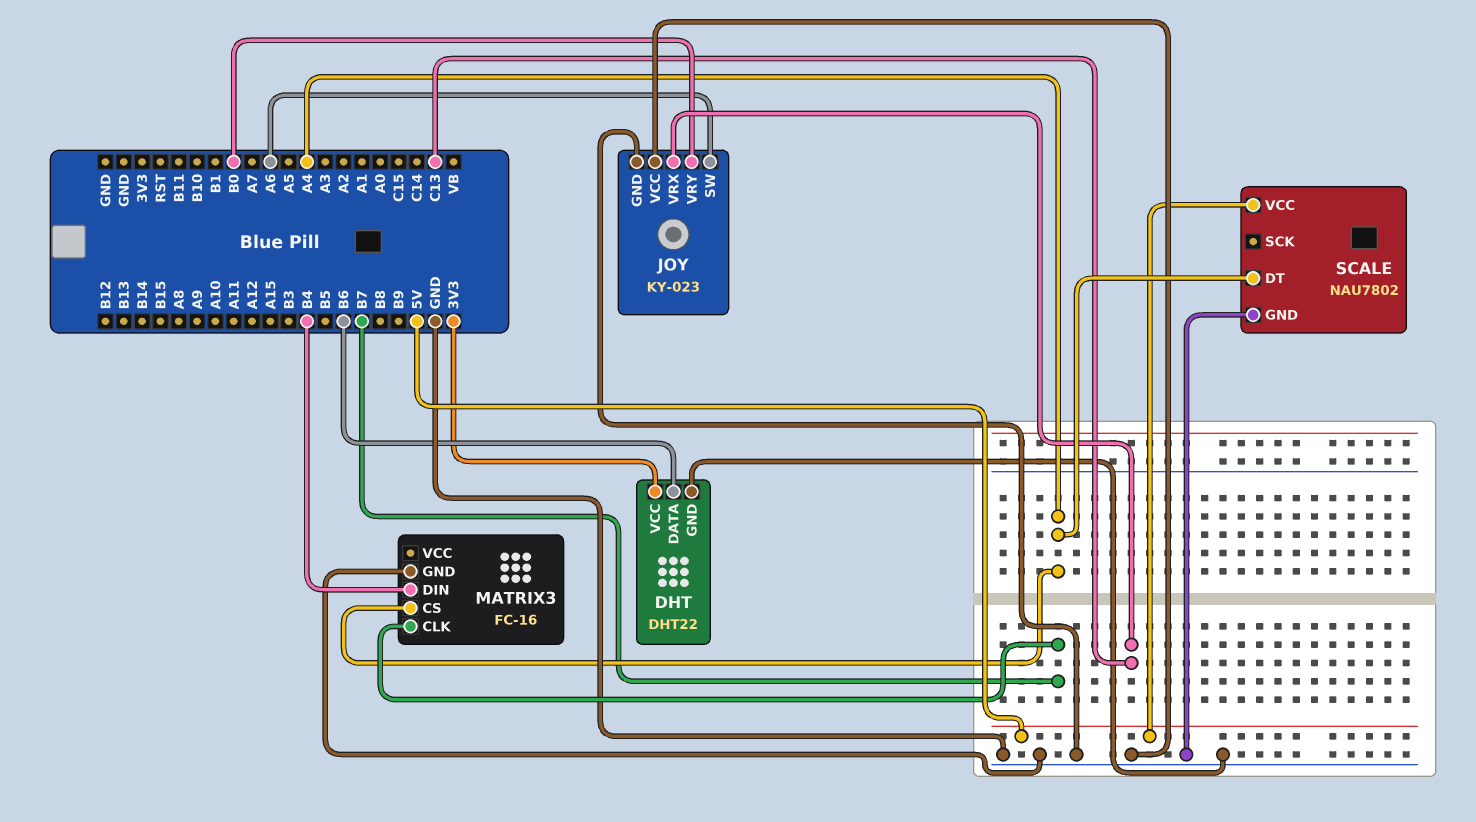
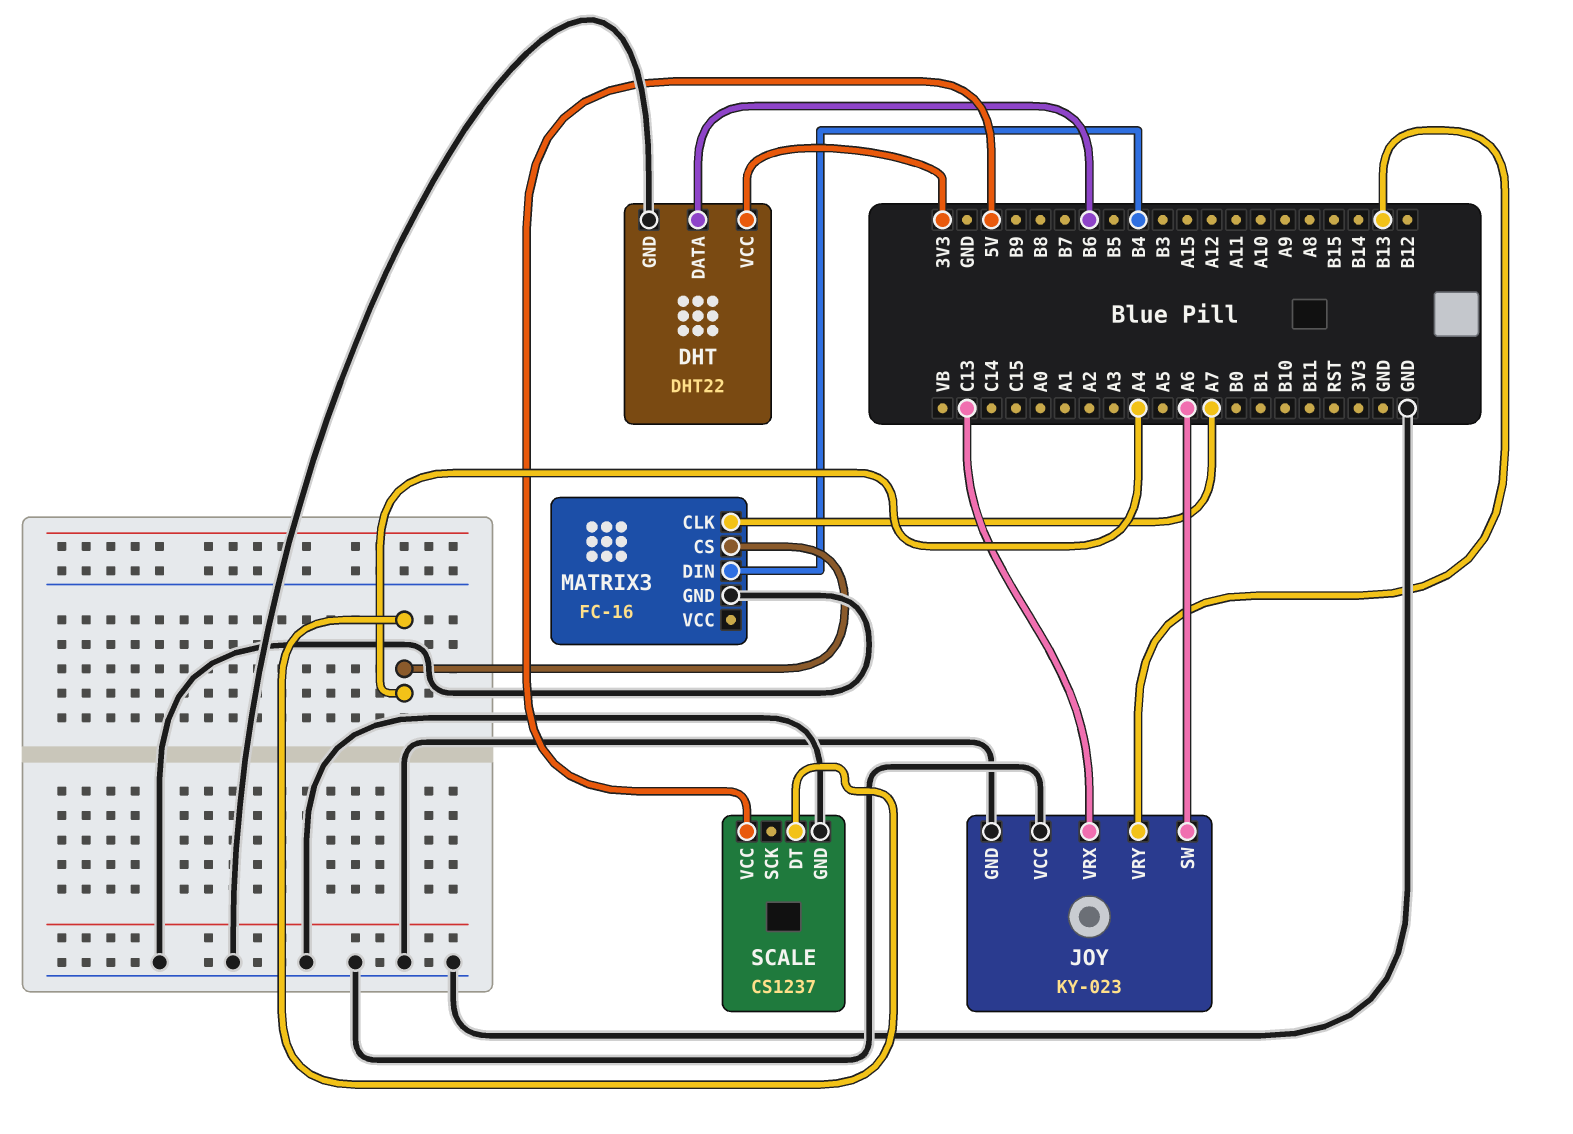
JOY pin VRY: B0 -> B13
MATRIX3 pin CLK: B7 -> A7
SCALE: NAU7802 -> CS1237

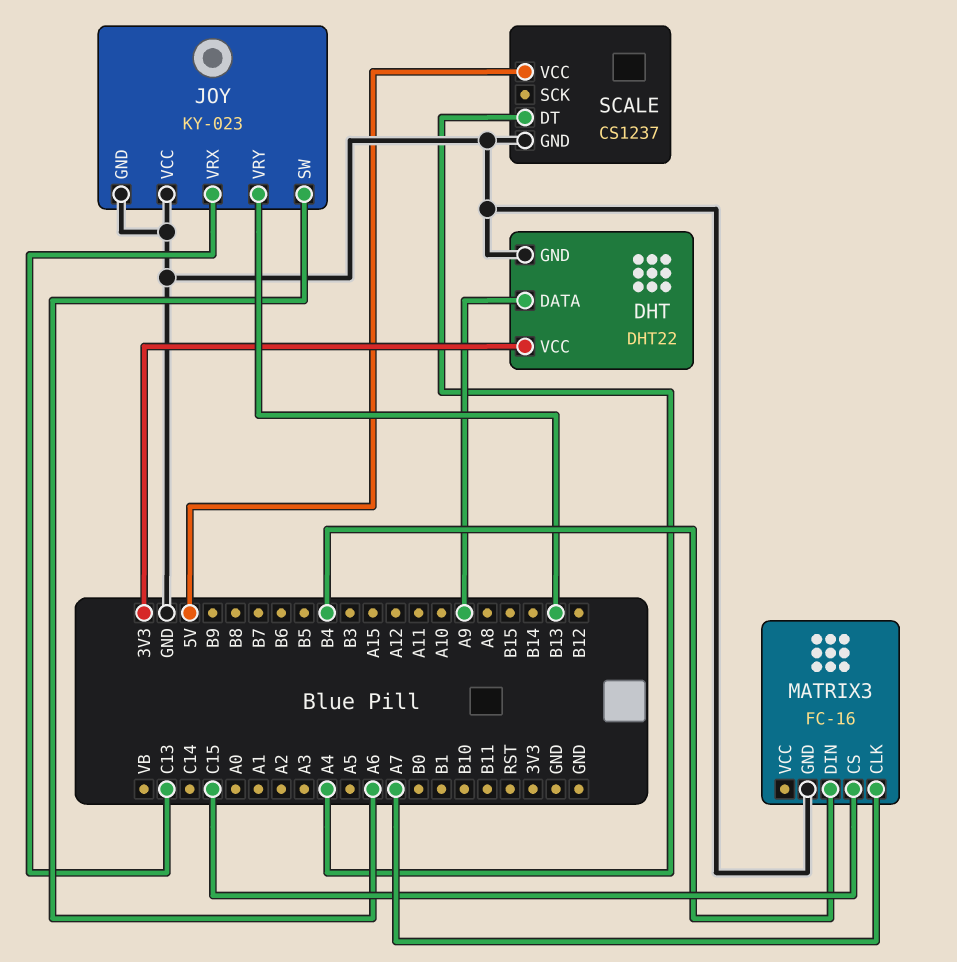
DHT pin DATA: B6 -> A9
MATRIX3 pin CS: A4 -> C15

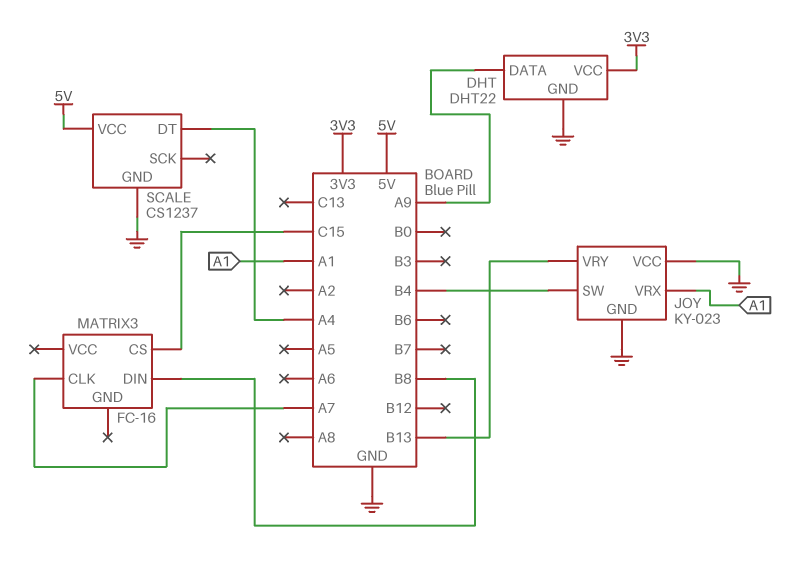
JOY pin SW: A6 -> B4
JOY pin VRX: C13 -> A1
MATRIX3 pin DIN: B4 -> B8
MATRIX3 pin GND: GND -> none

